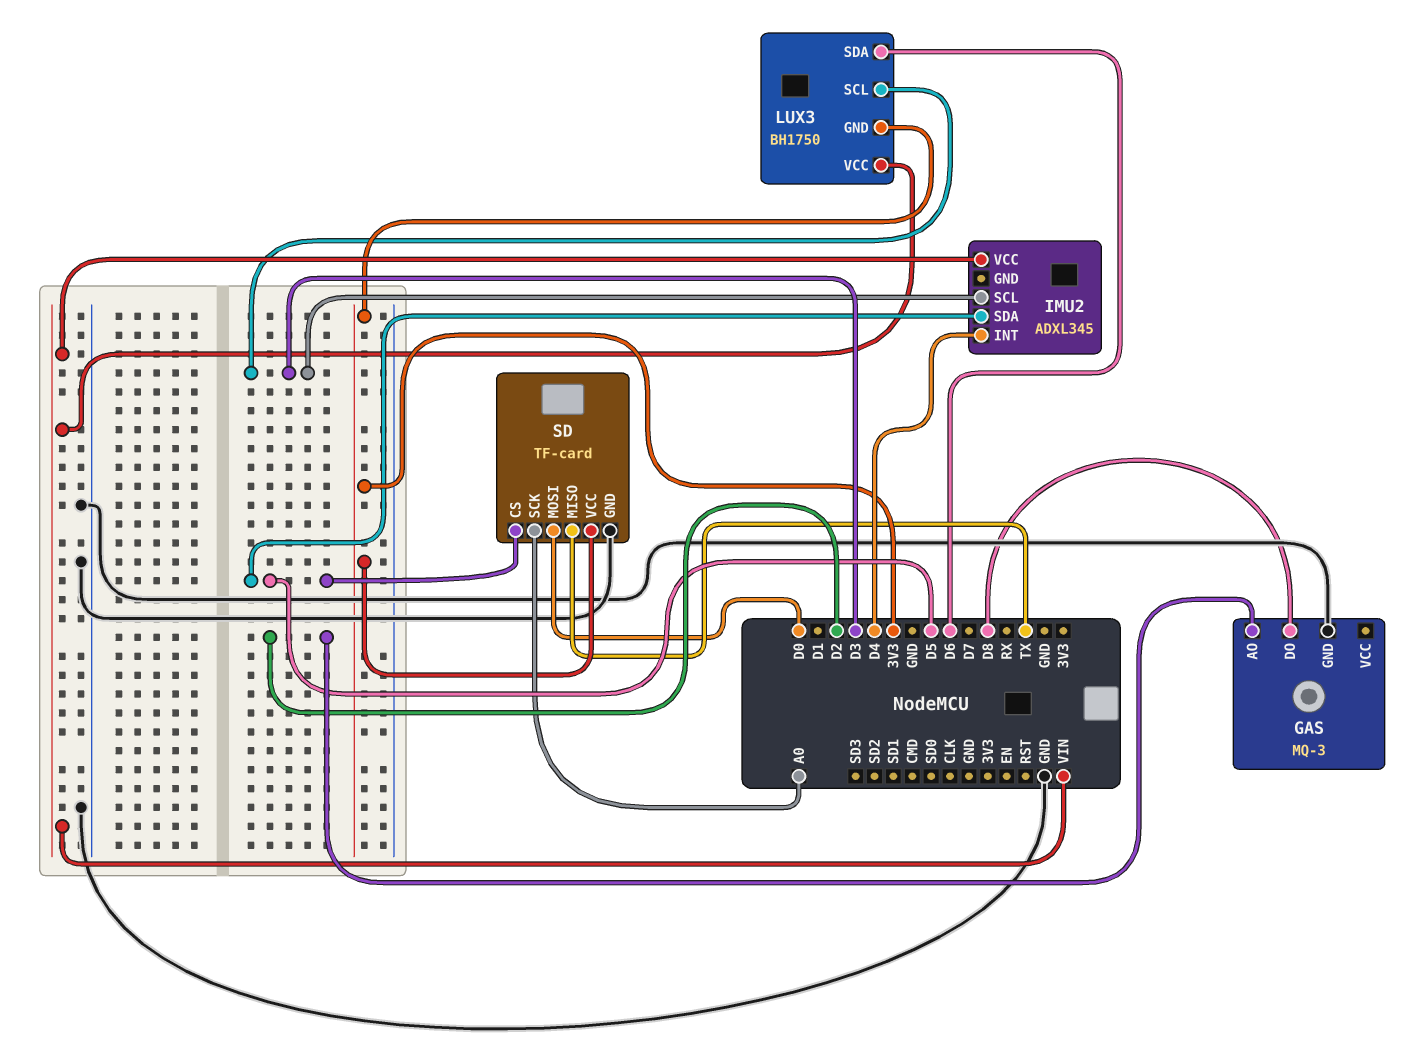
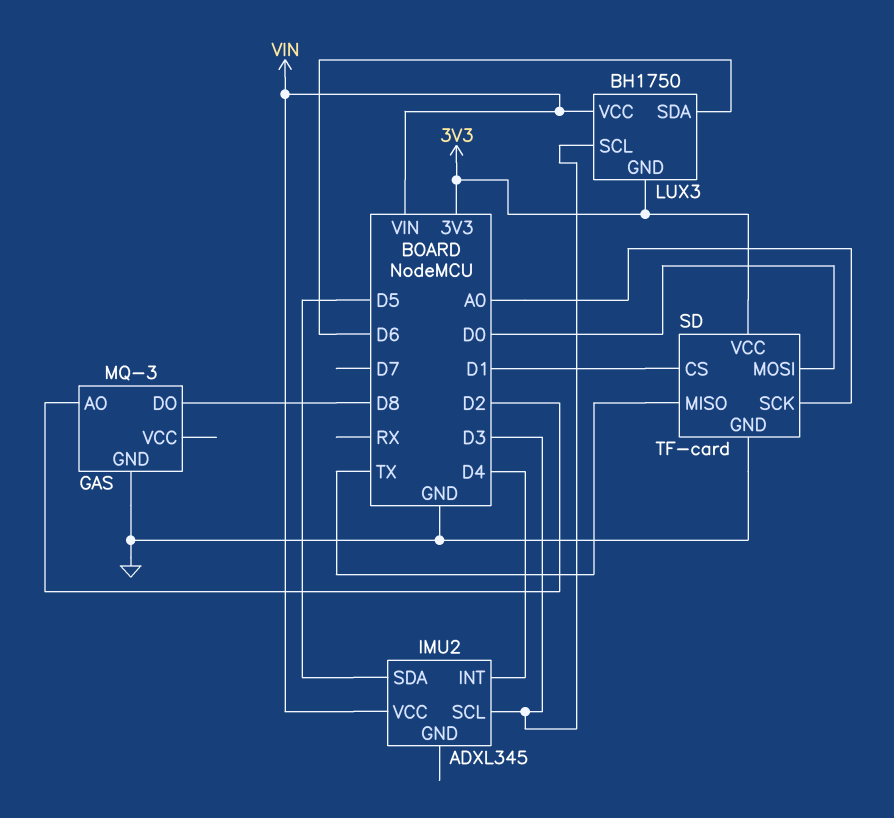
SD pin CS: D5 -> D1

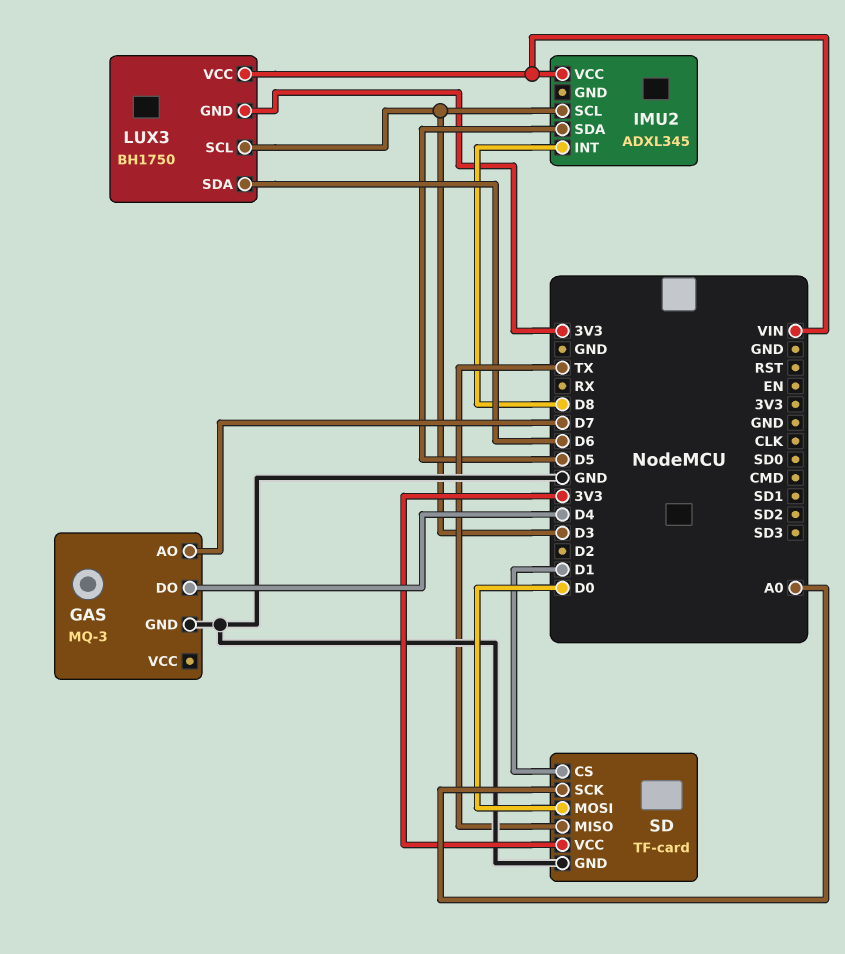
GAS pin AO: D2 -> D7
GAS pin DO: D8 -> D4
IMU2 pin INT: D4 -> D8

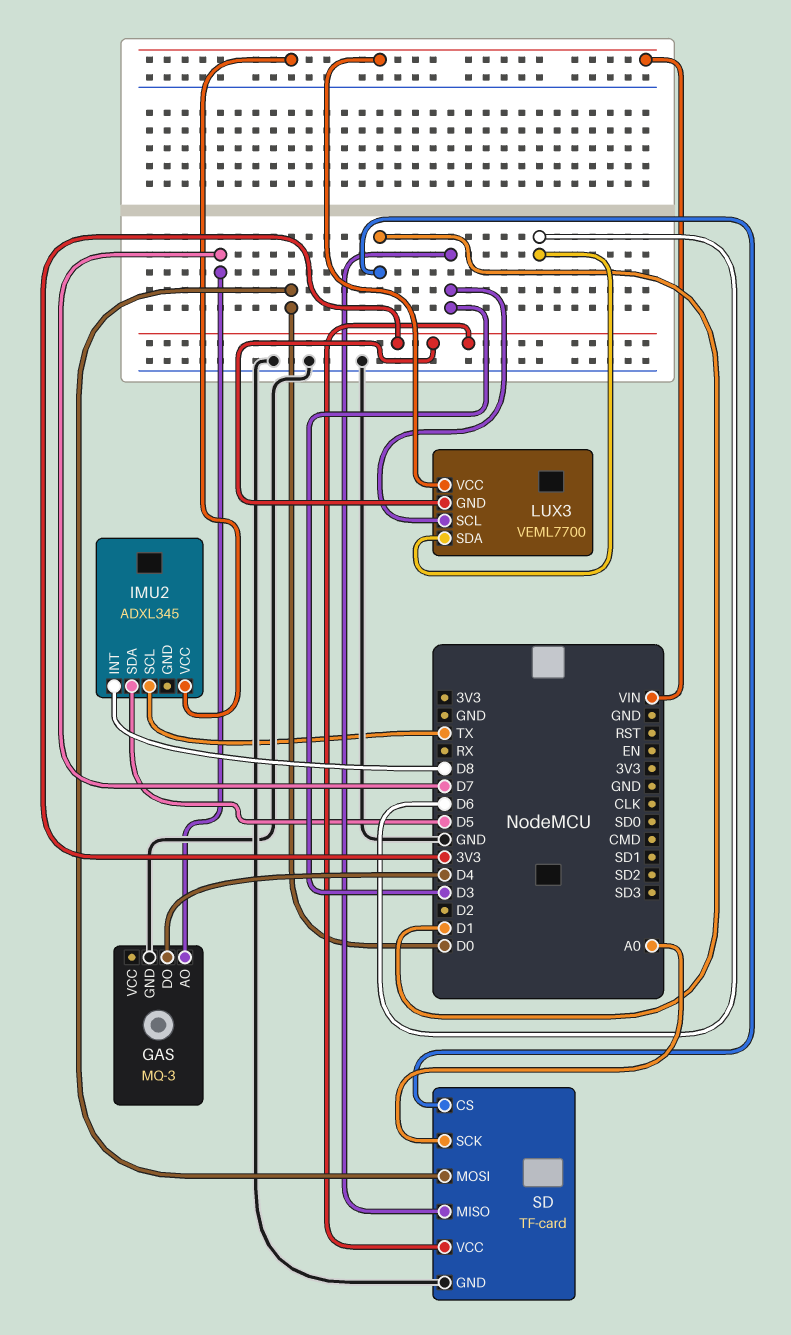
IMU2 pin SCL: D3 -> TX
LUX3: BH1750 -> VEML7700
SD pin MISO: TX -> D3

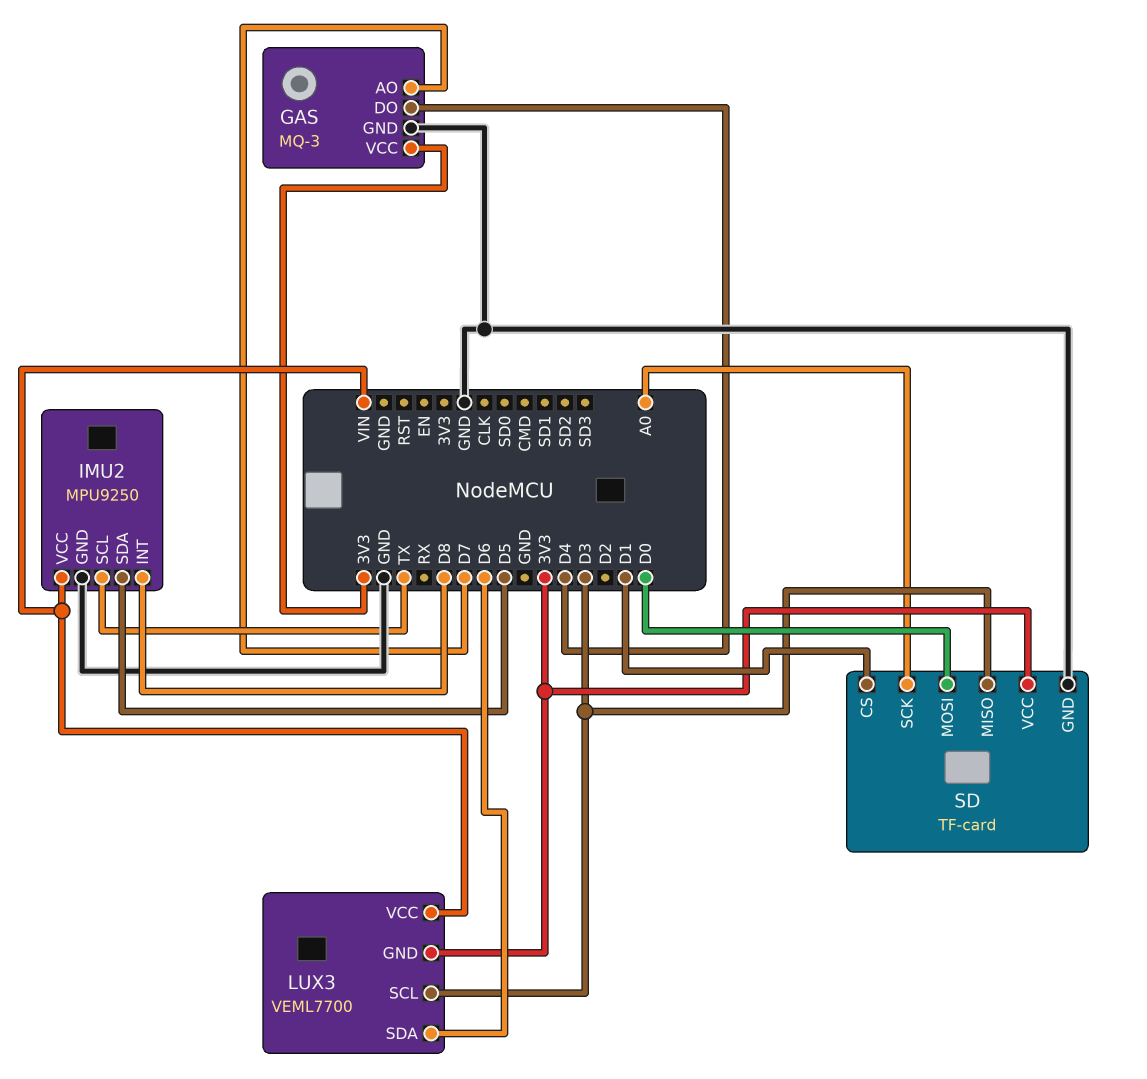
GAS pin VCC: none -> 3V3
IMU2: ADXL345 -> MPU9250
IMU2 pin GND: none -> GND

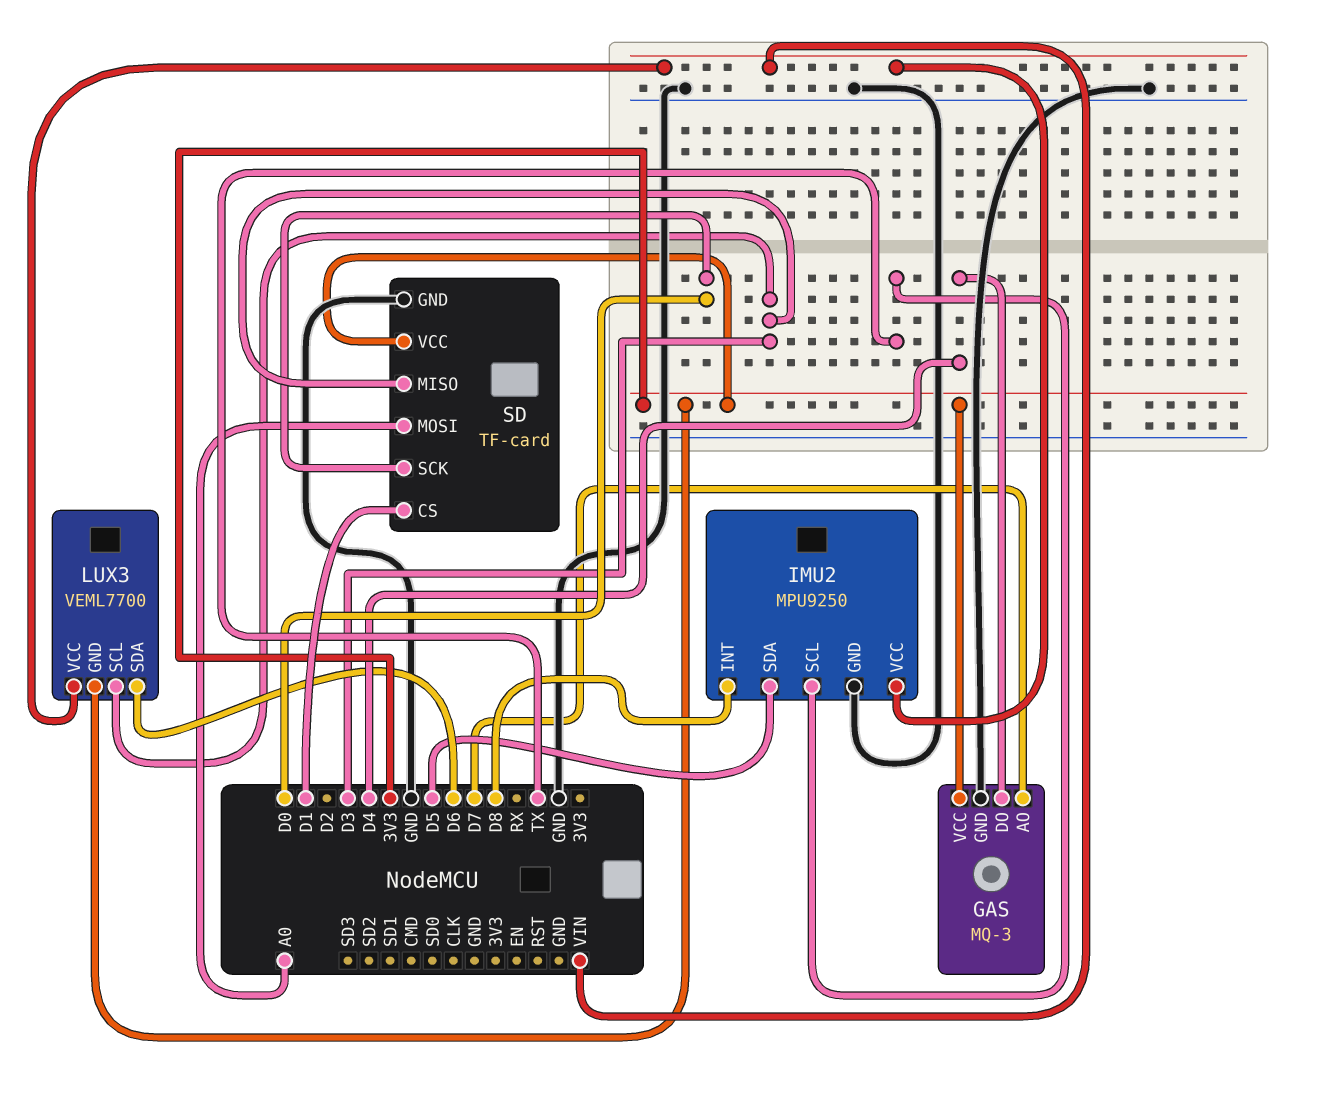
SD pin MOSI: D0 -> A0
SD pin SCK: A0 -> D0

